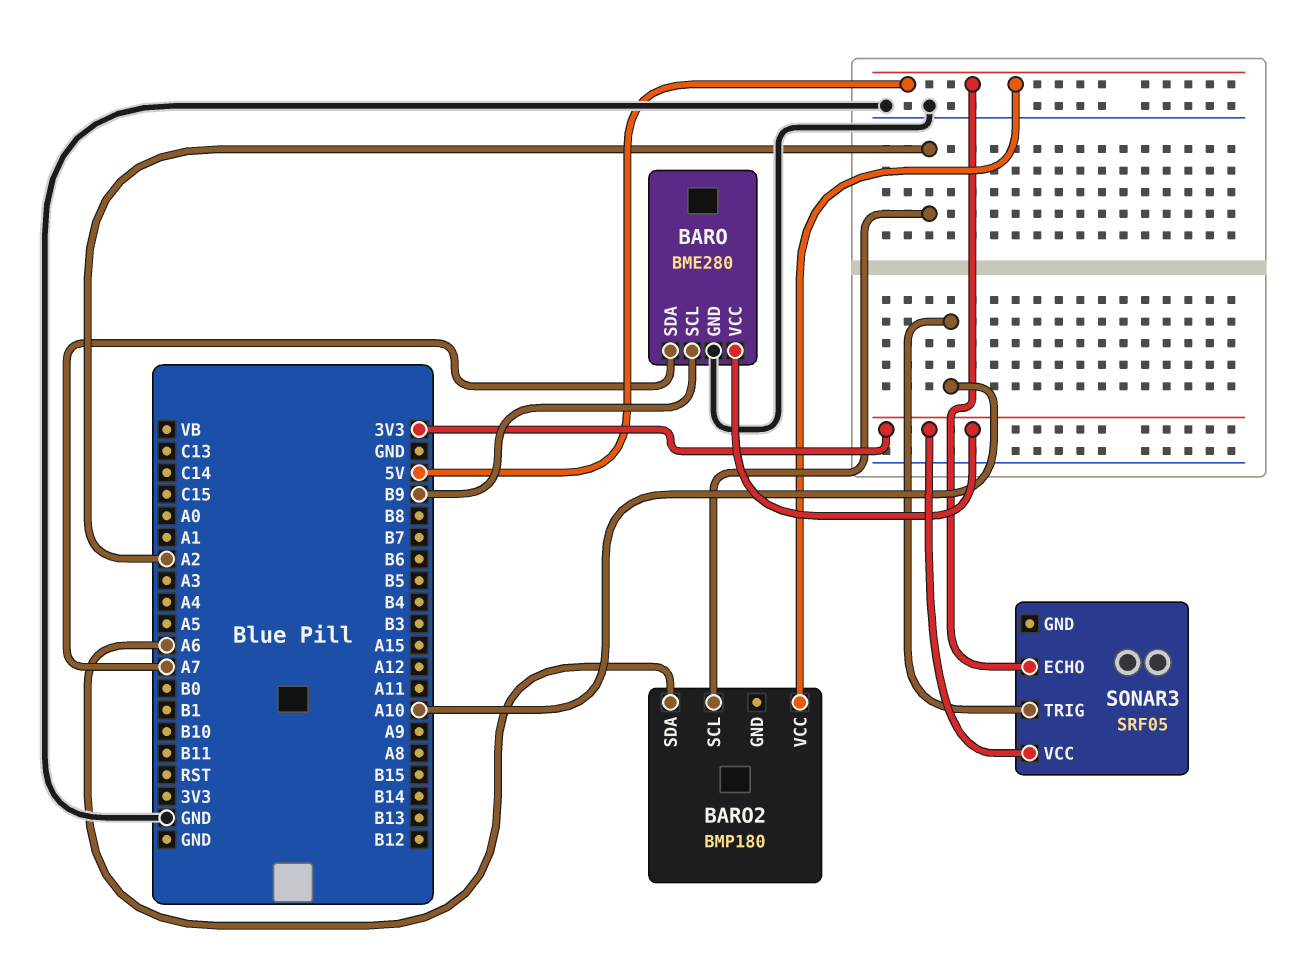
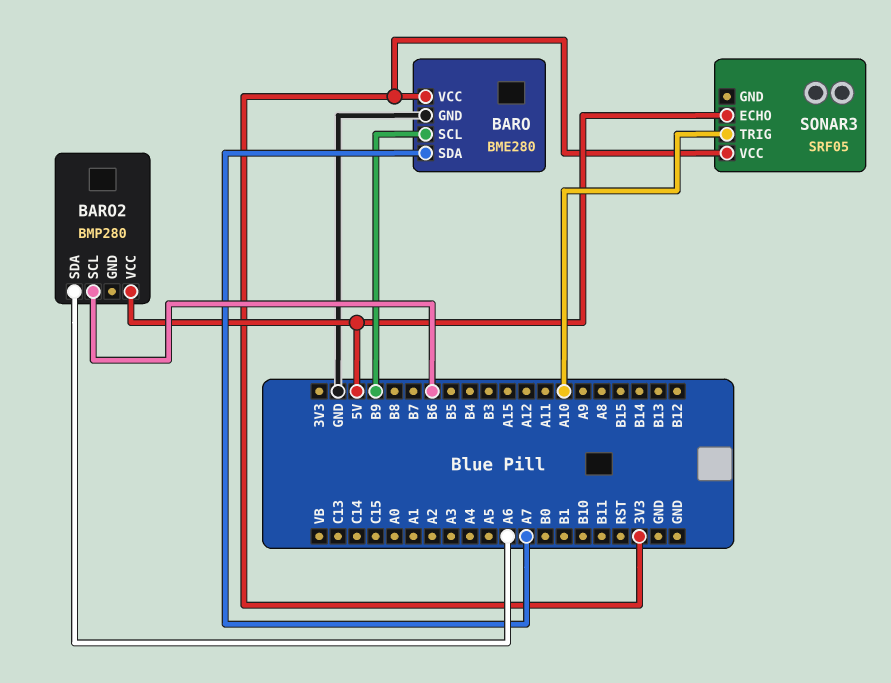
BARO2: BMP180 -> BMP280
BARO2 pin SCL: A2 -> B6

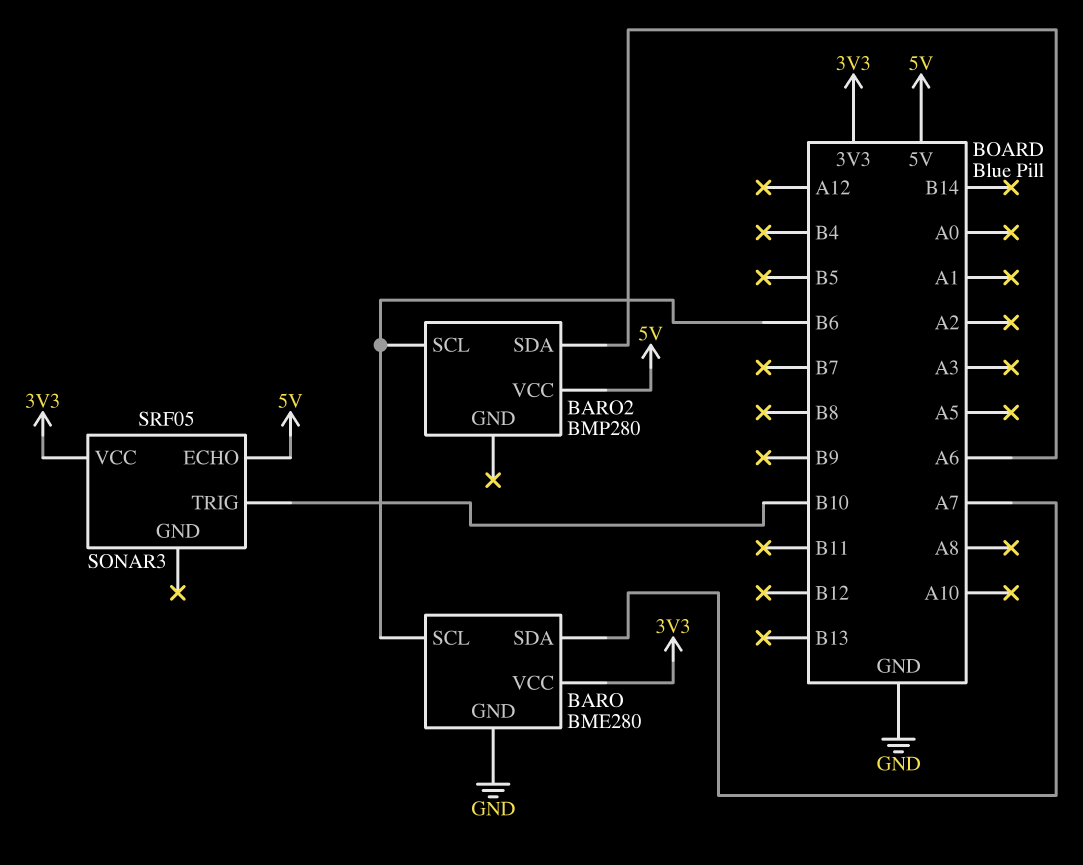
BARO pin SCL: B9 -> B6
SONAR3 pin TRIG: A10 -> B10

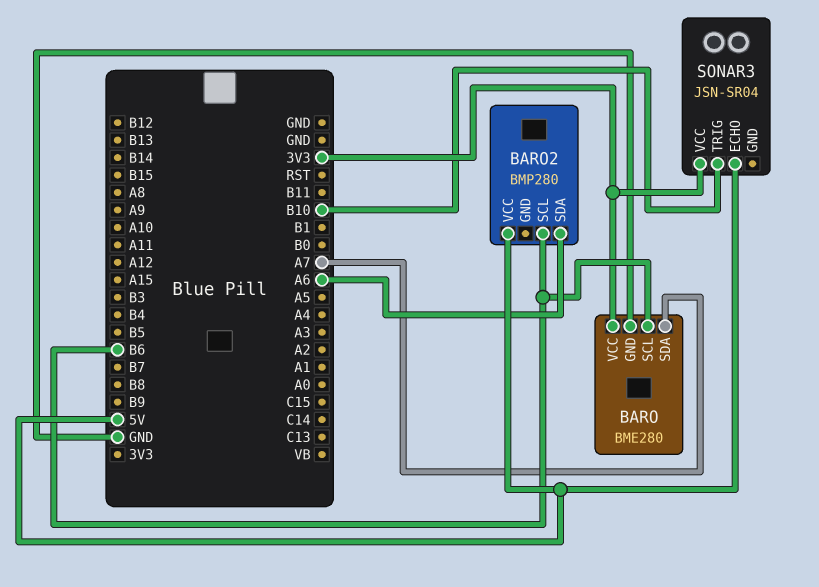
SONAR3: SRF05 -> JSN-SR04

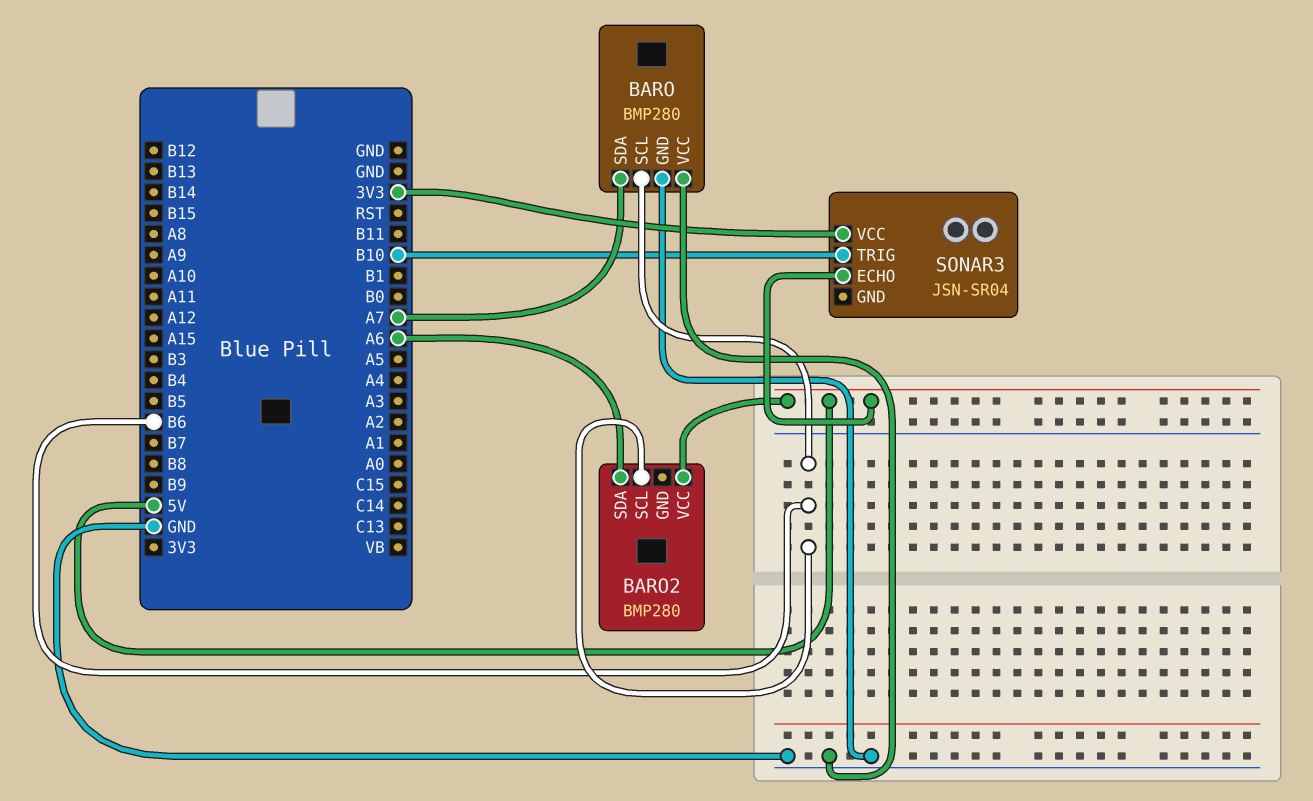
BARO: BME280 -> BMP280
BARO pin VCC: 3V3 -> GND

